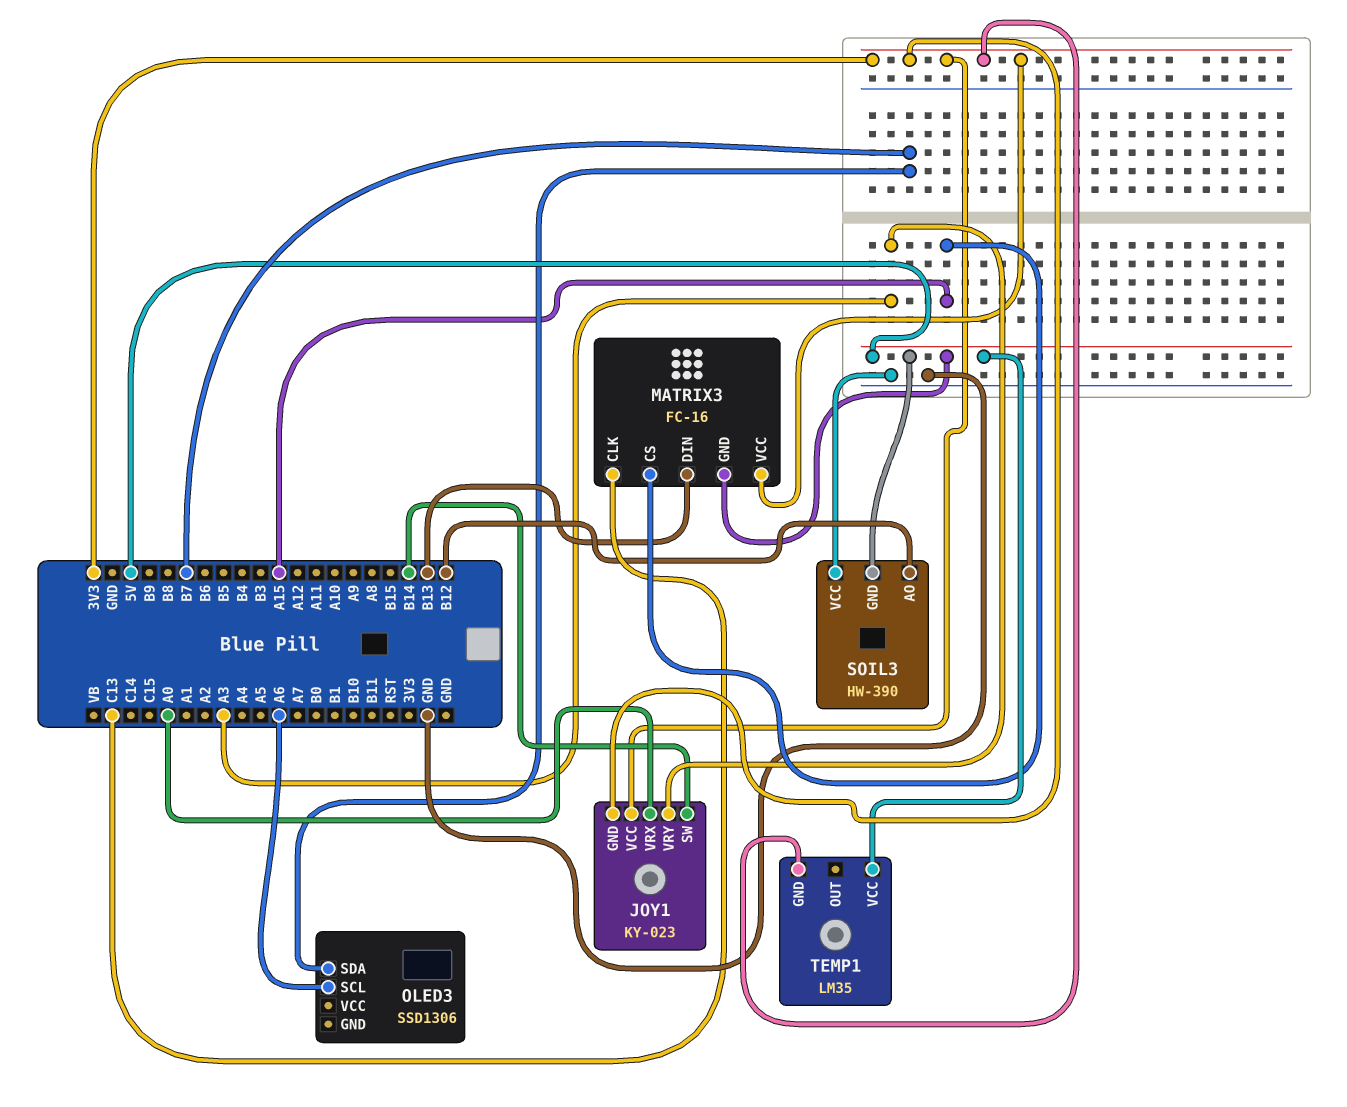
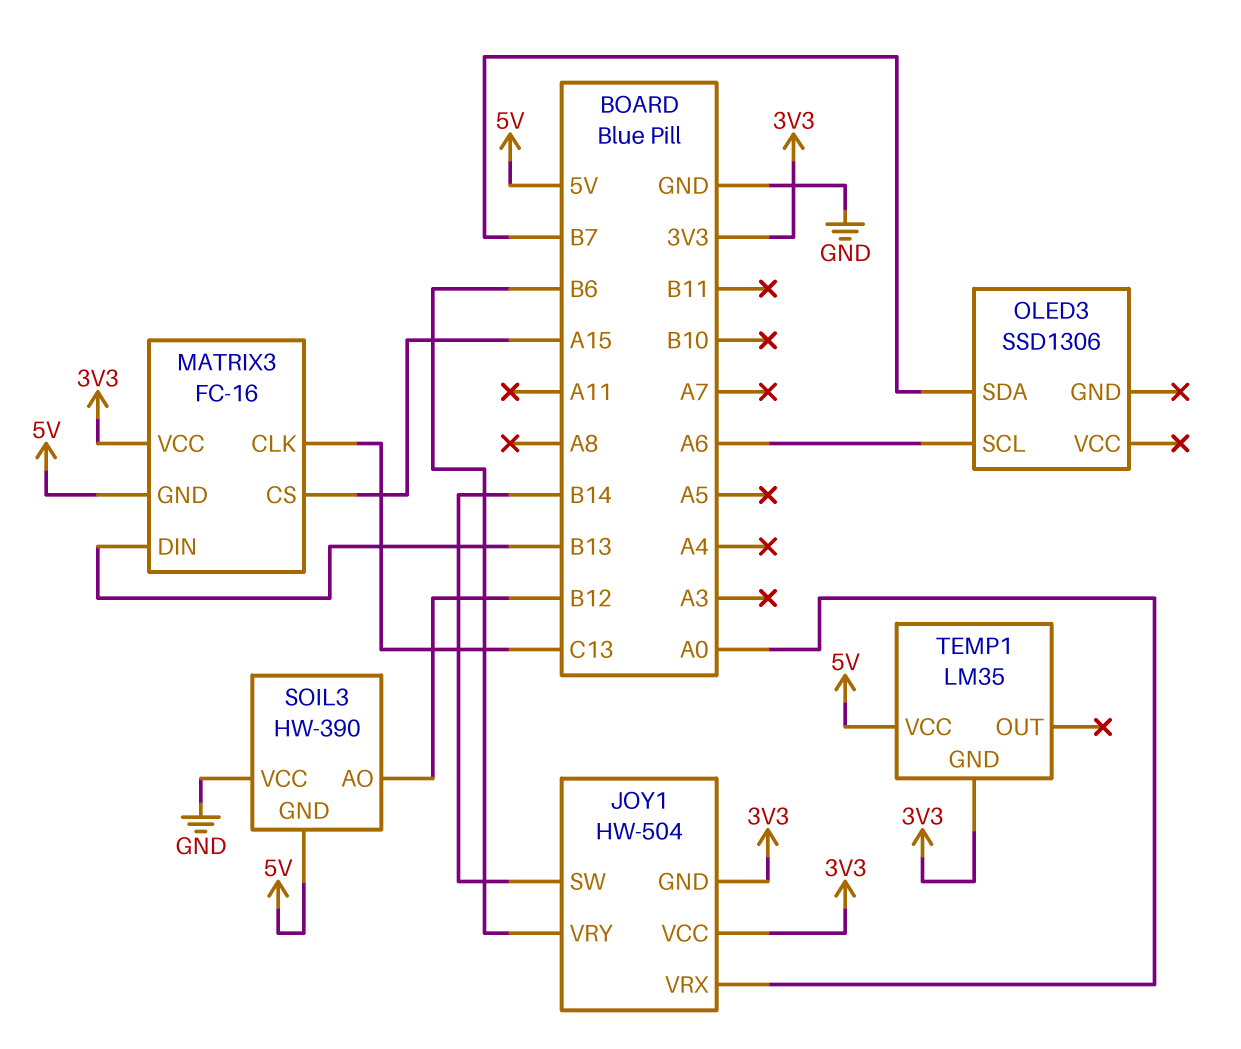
JOY1: KY-023 -> HW-504
JOY1 pin VRY: A3 -> B6

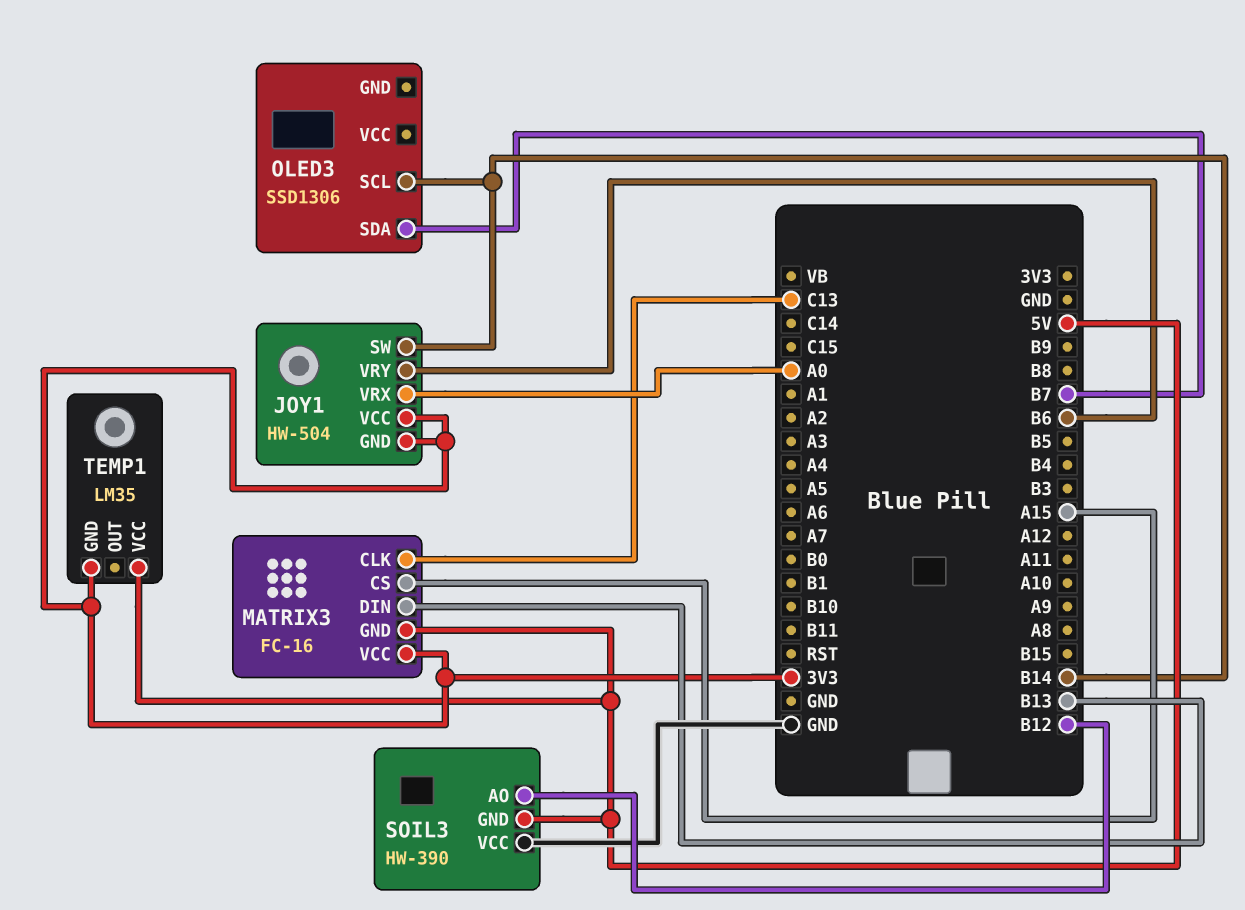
OLED3 pin SCL: A6 -> B14

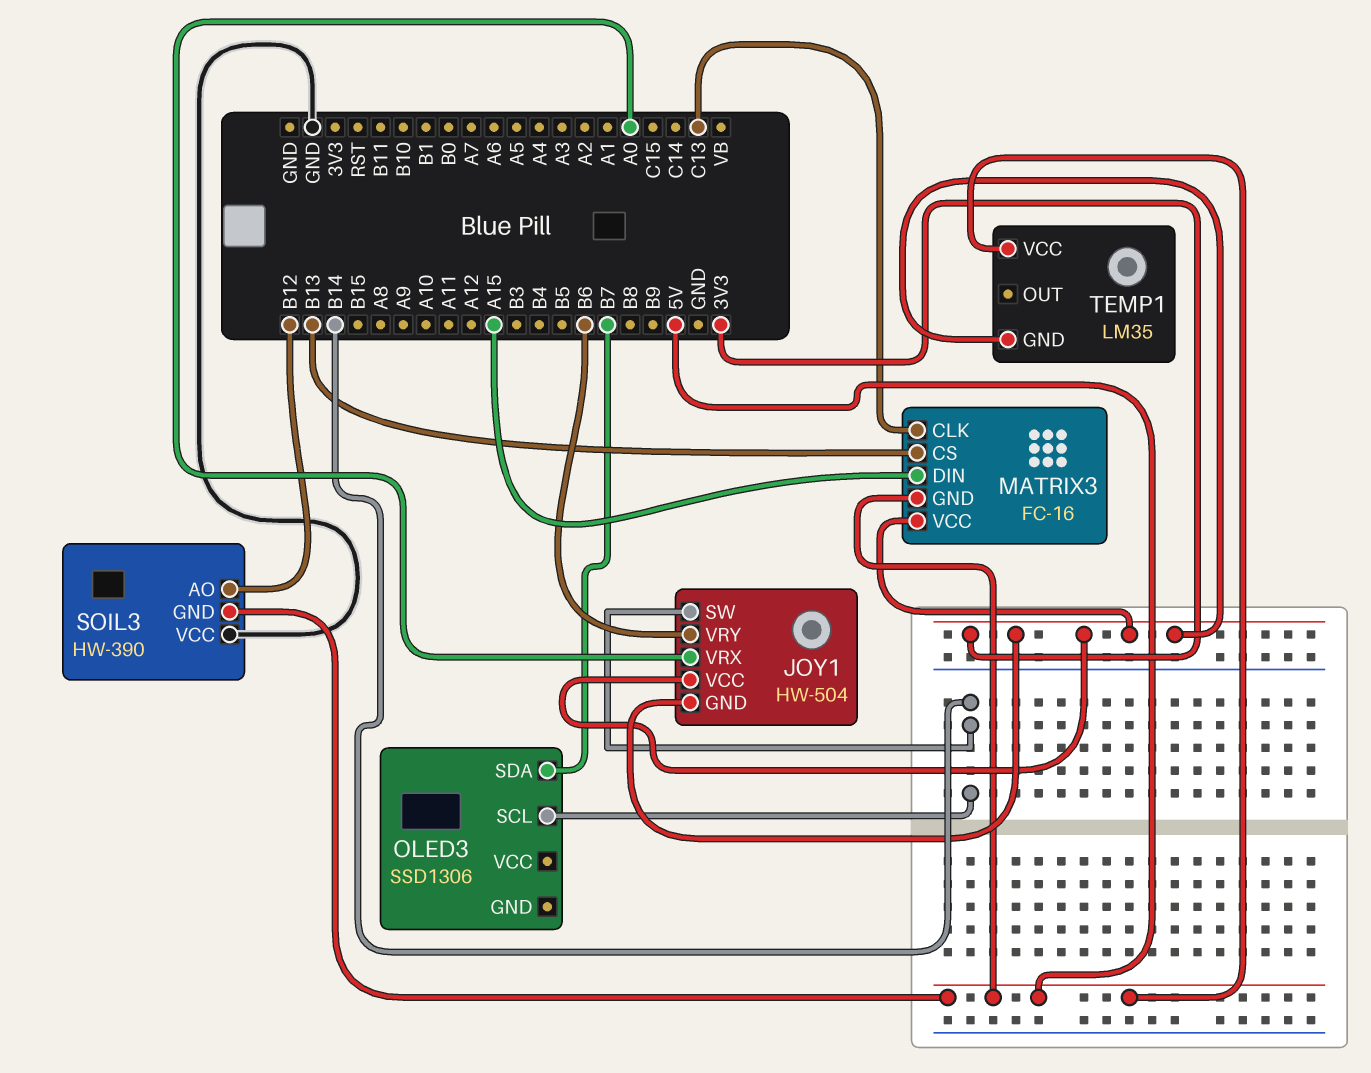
MATRIX3 pin CS: A15 -> B13
MATRIX3 pin DIN: B13 -> A15

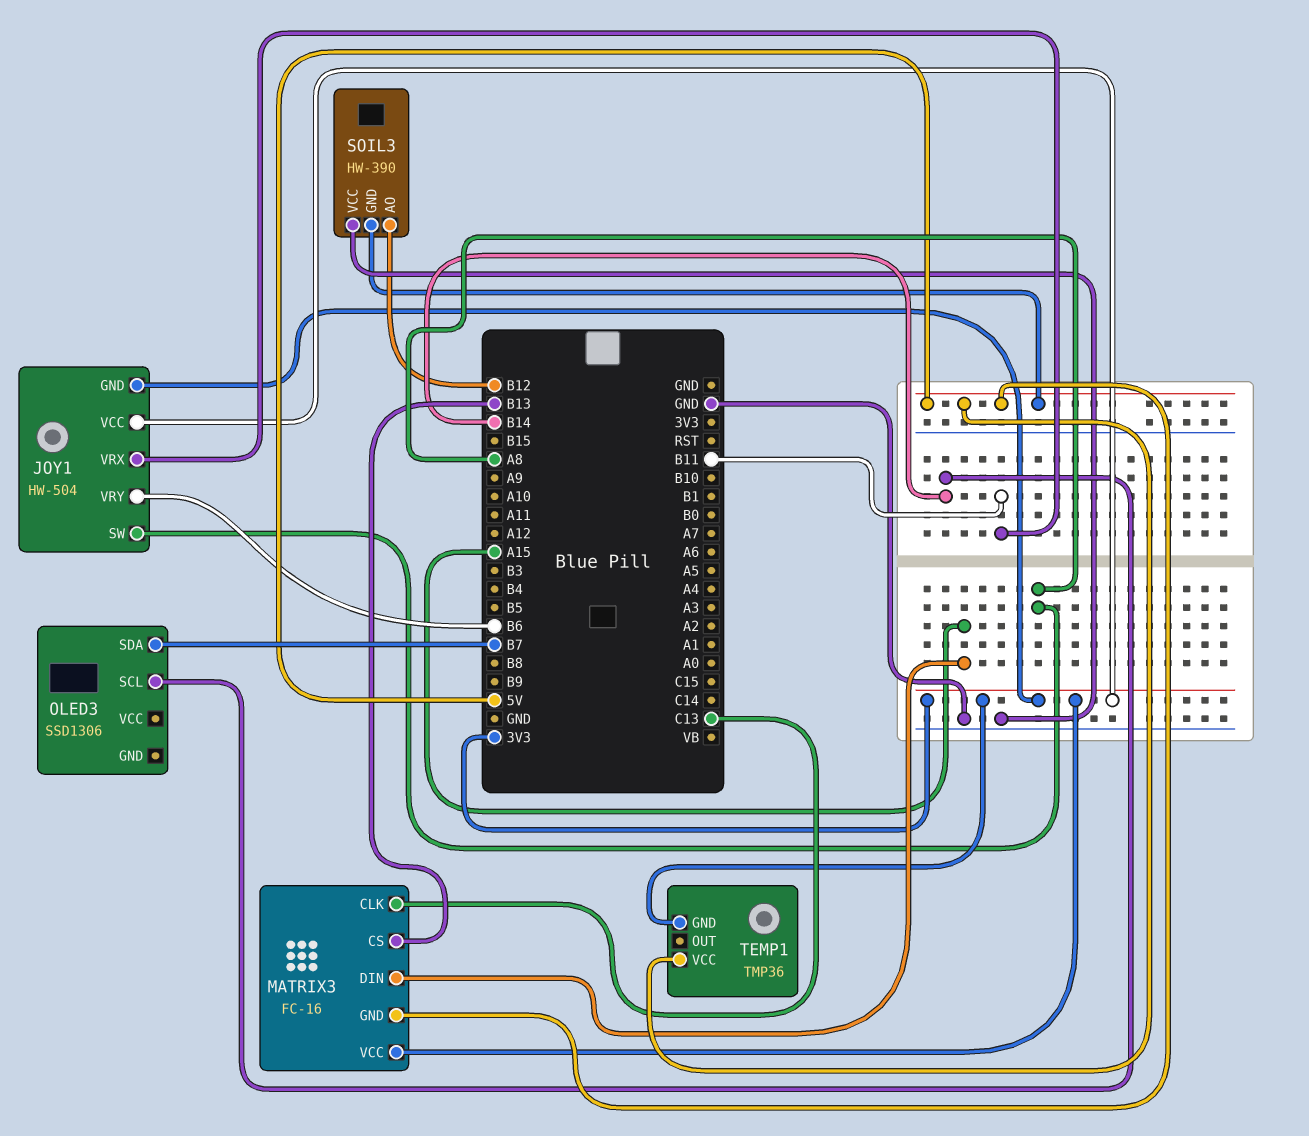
JOY1 pin SW: B14 -> A8
JOY1 pin VRX: A0 -> B11
TEMP1: LM35 -> TMP36

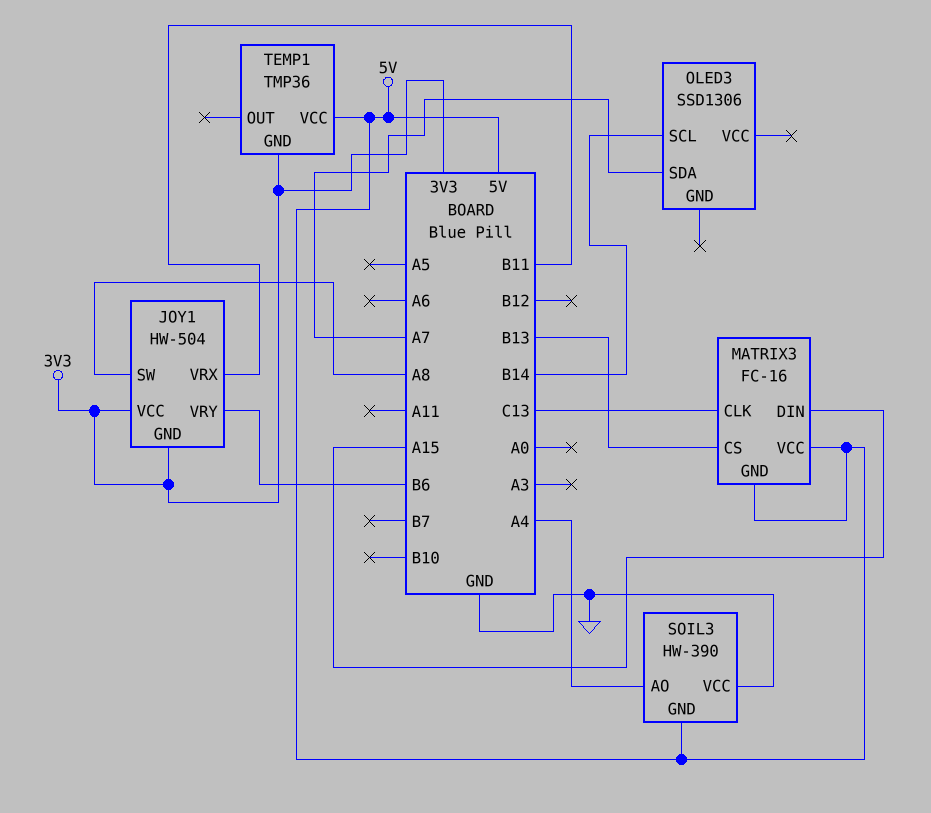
MATRIX3 pin VCC: 3V3 -> 5V
OLED3 pin SDA: B7 -> A7
SOIL3 pin AO: B12 -> A4

